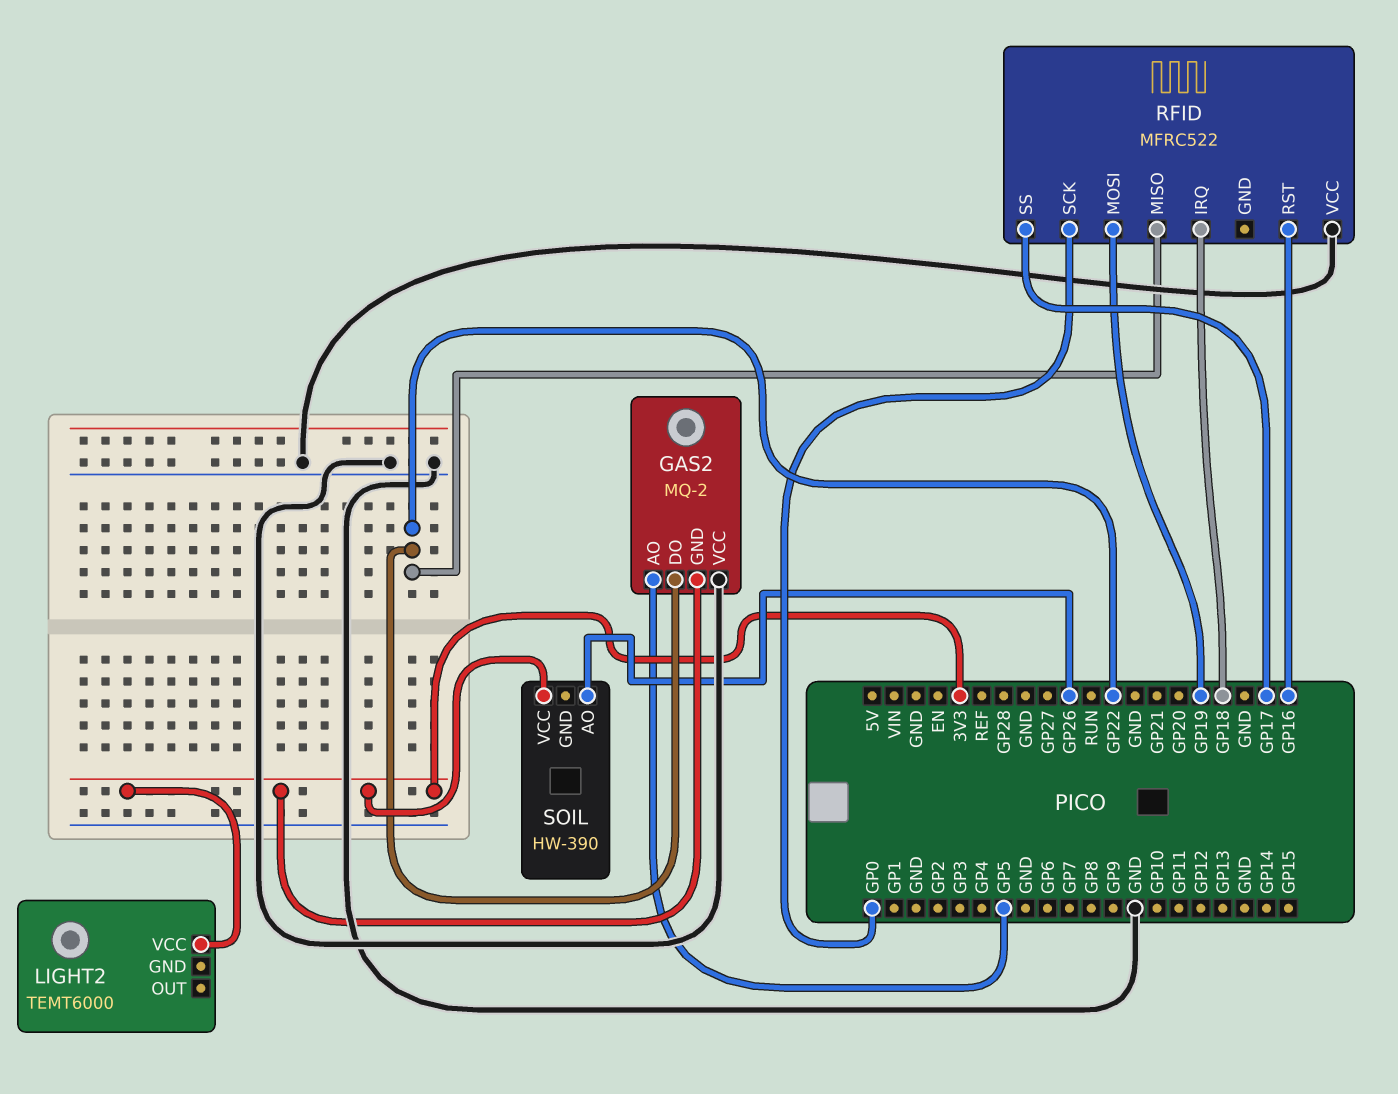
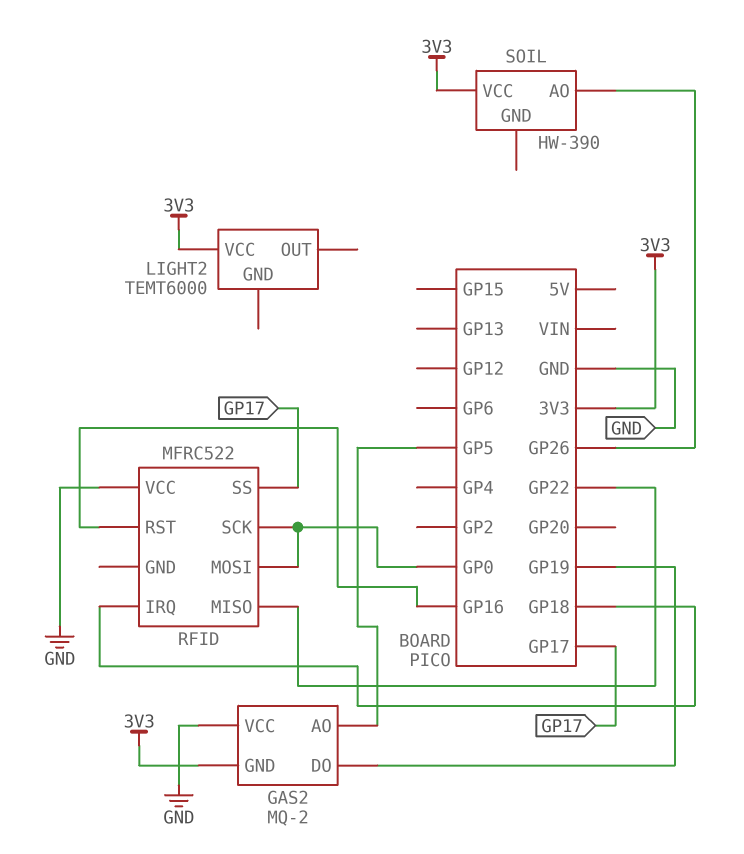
GAS2 pin DO: GP22 -> GP19
RFID pin MOSI: GP19 -> GP0

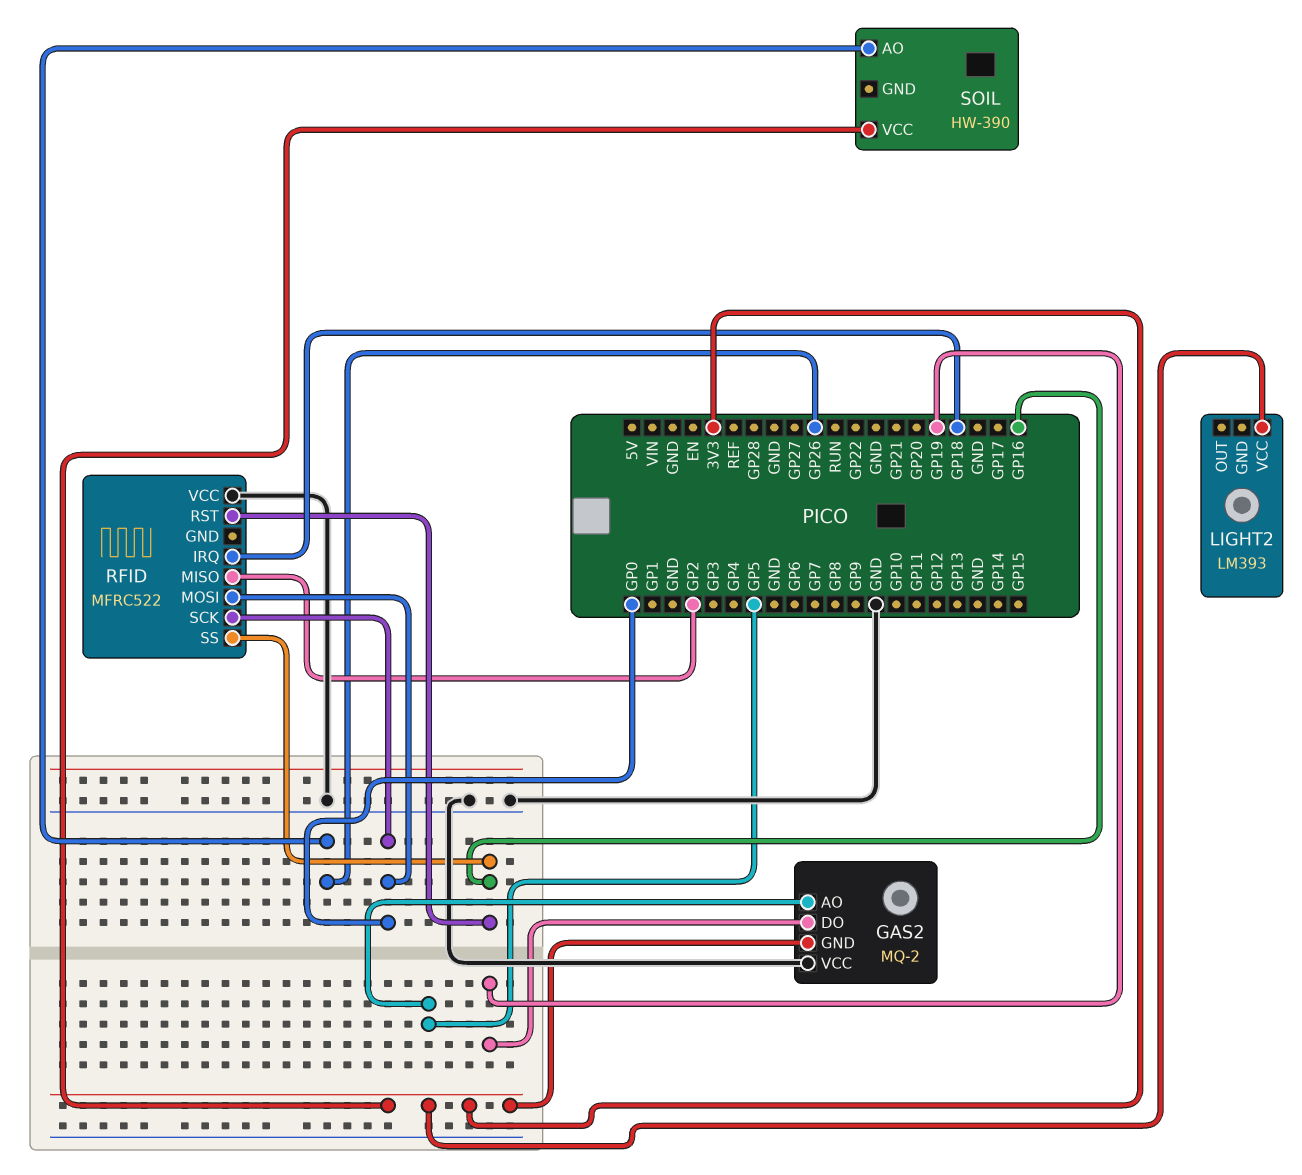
LIGHT2: TEMT6000 -> LM393
RFID pin MISO: GP22 -> GP2
RFID pin SS: GP17 -> GP16

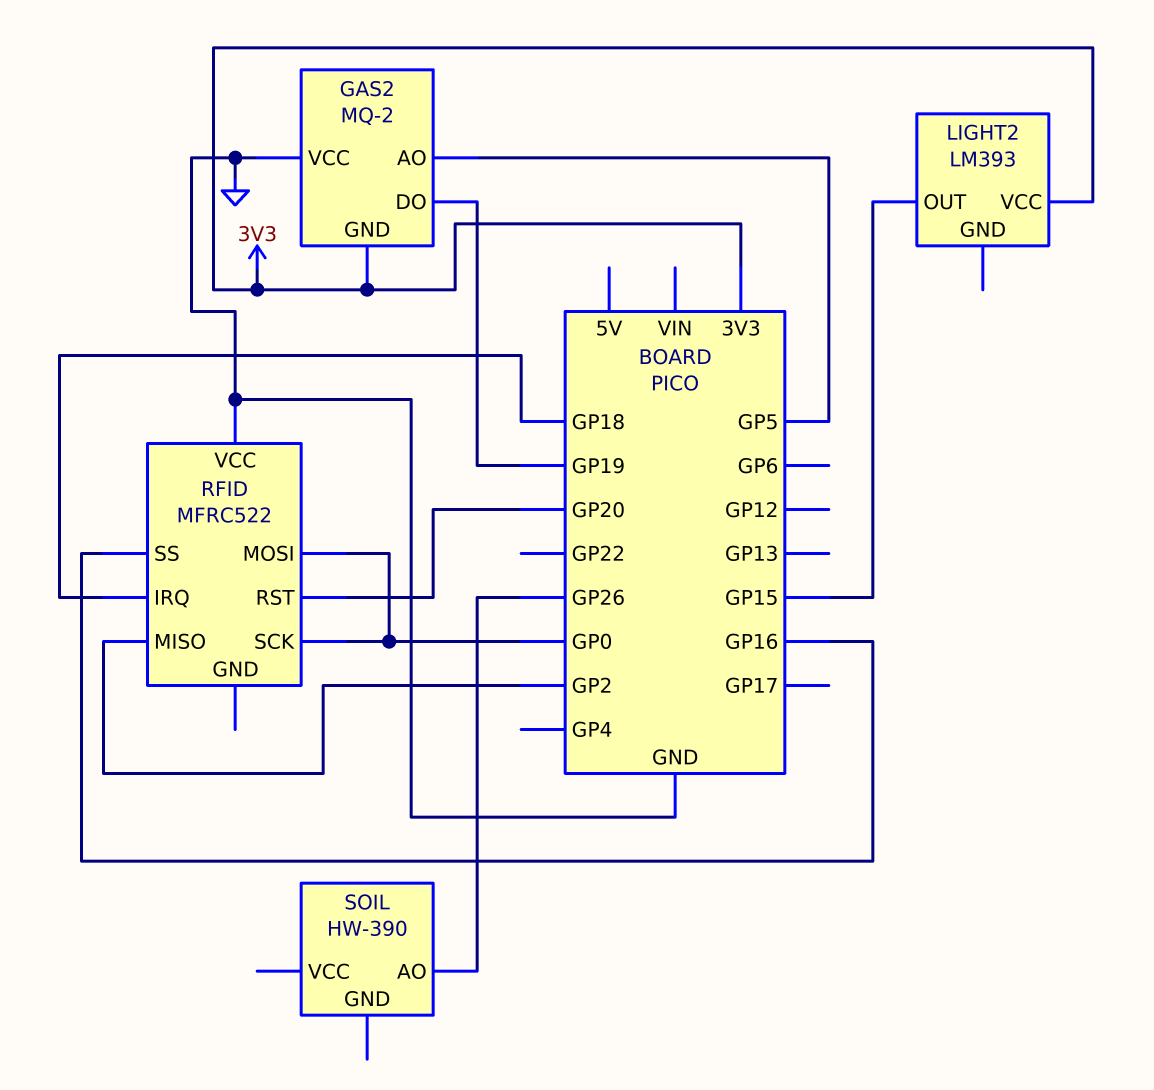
LIGHT2 pin OUT: none -> GP15
RFID pin RST: GP16 -> GP20
SOIL pin VCC: 3V3 -> none

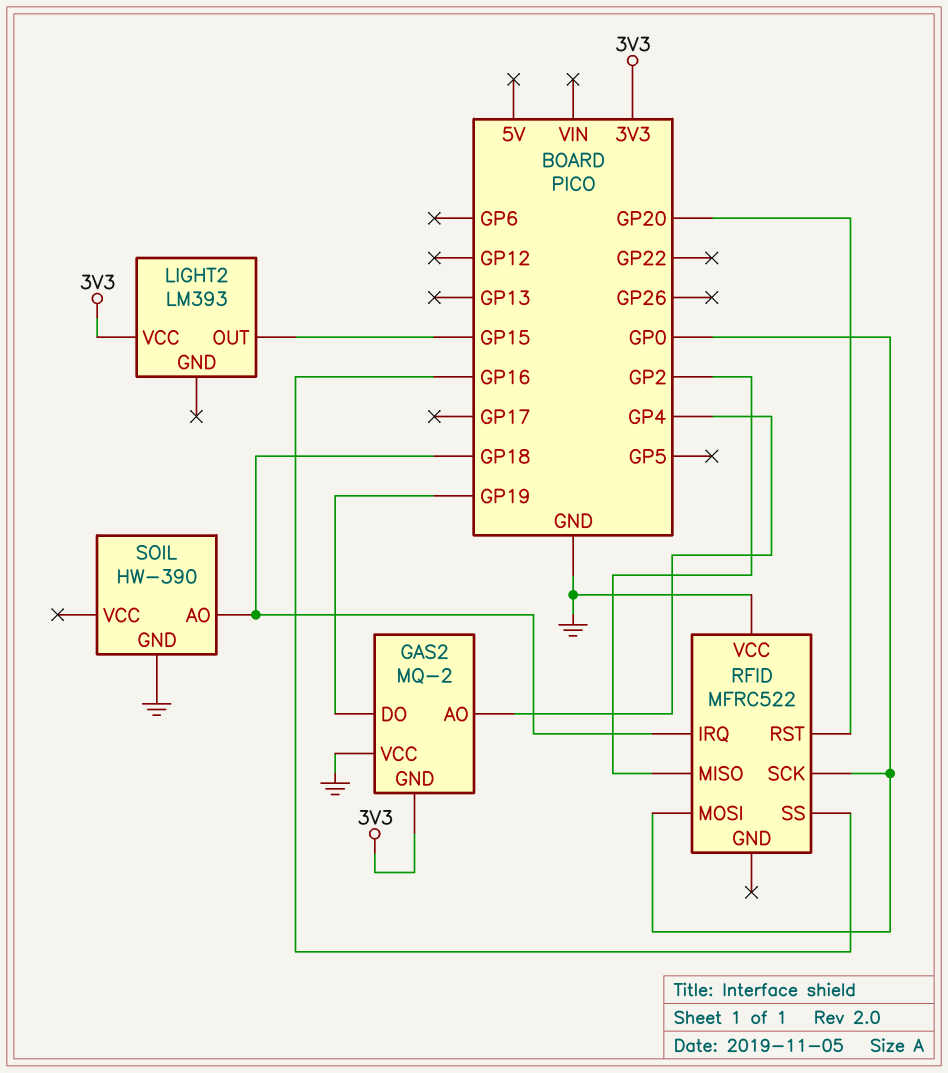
GAS2 pin AO: GP5 -> GP4
SOIL pin AO: GP26 -> GP18
SOIL pin GND: none -> GND

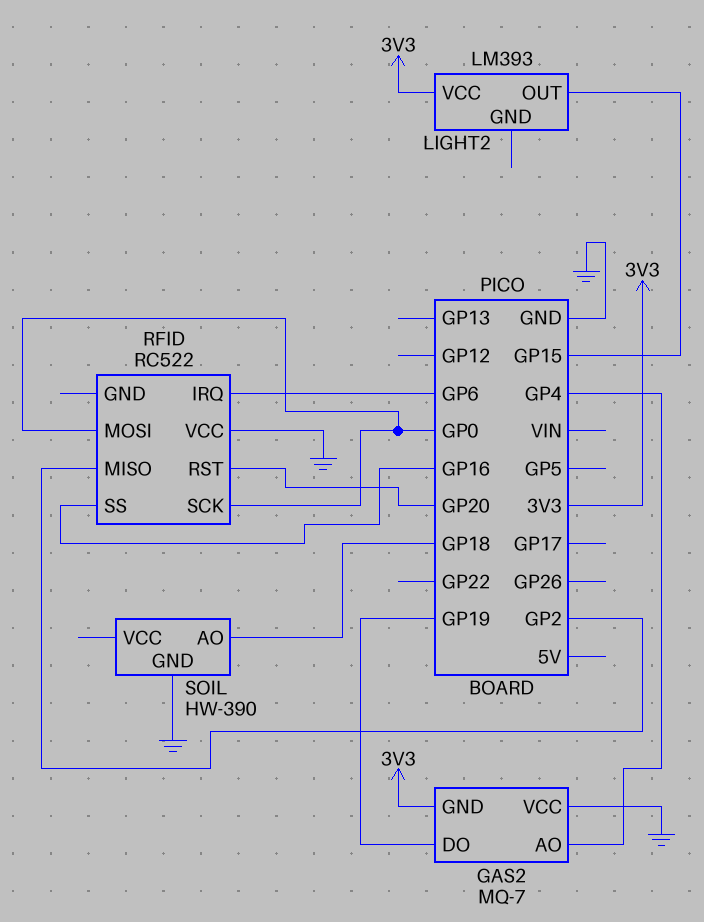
GAS2: MQ-2 -> MQ-7
RFID: MFRC522 -> RC522
RFID pin IRQ: GP18 -> GP6

